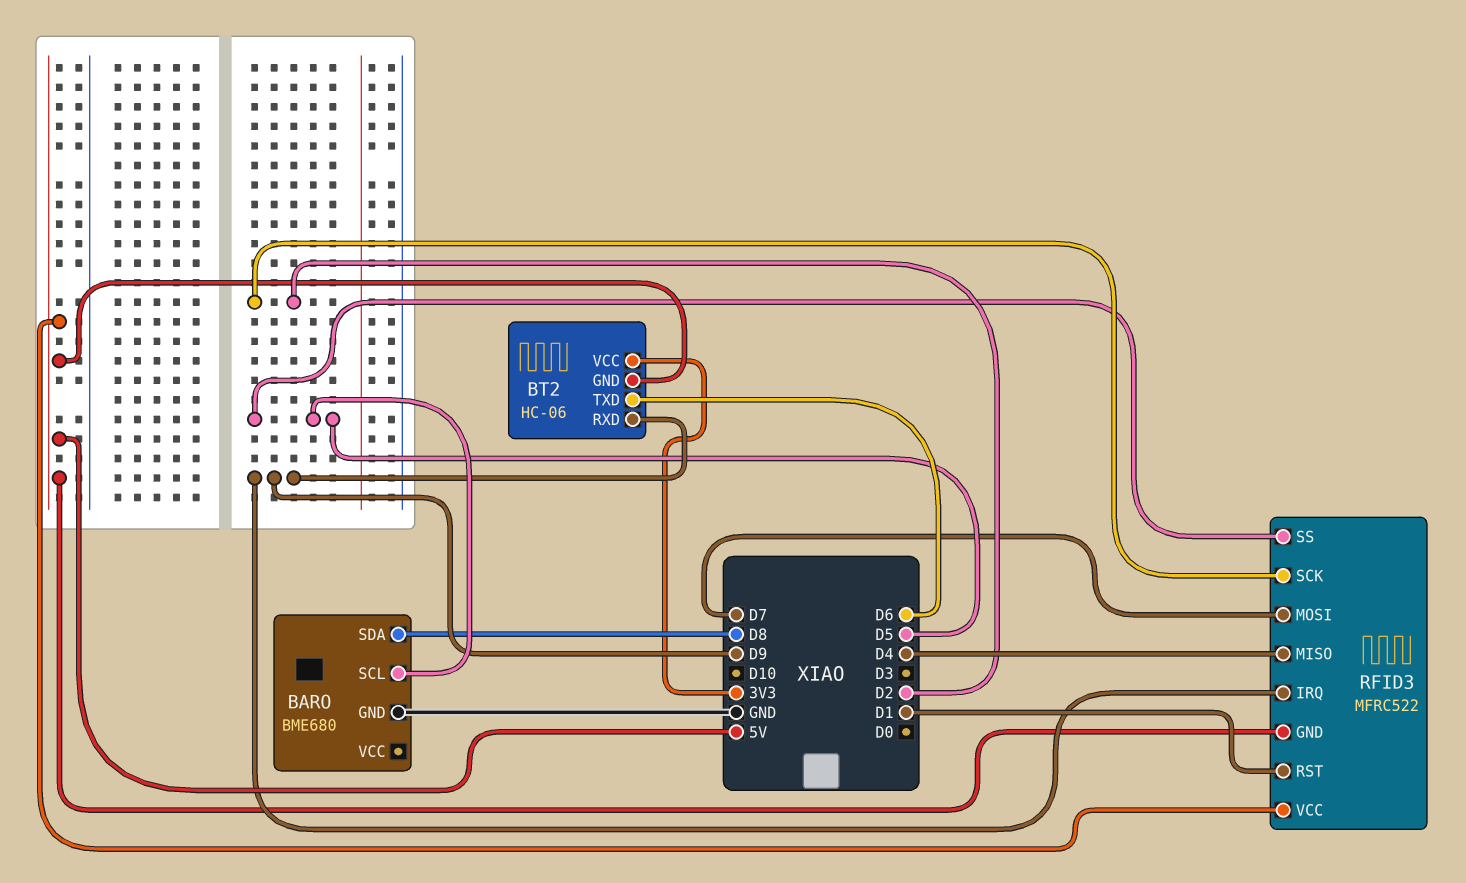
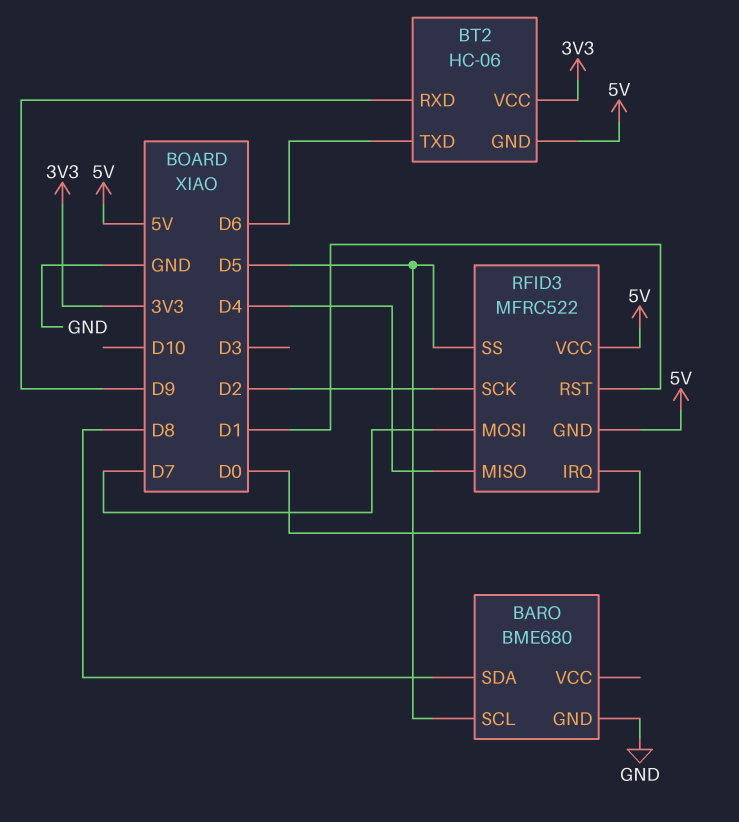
RFID3 pin IRQ: D9 -> D0

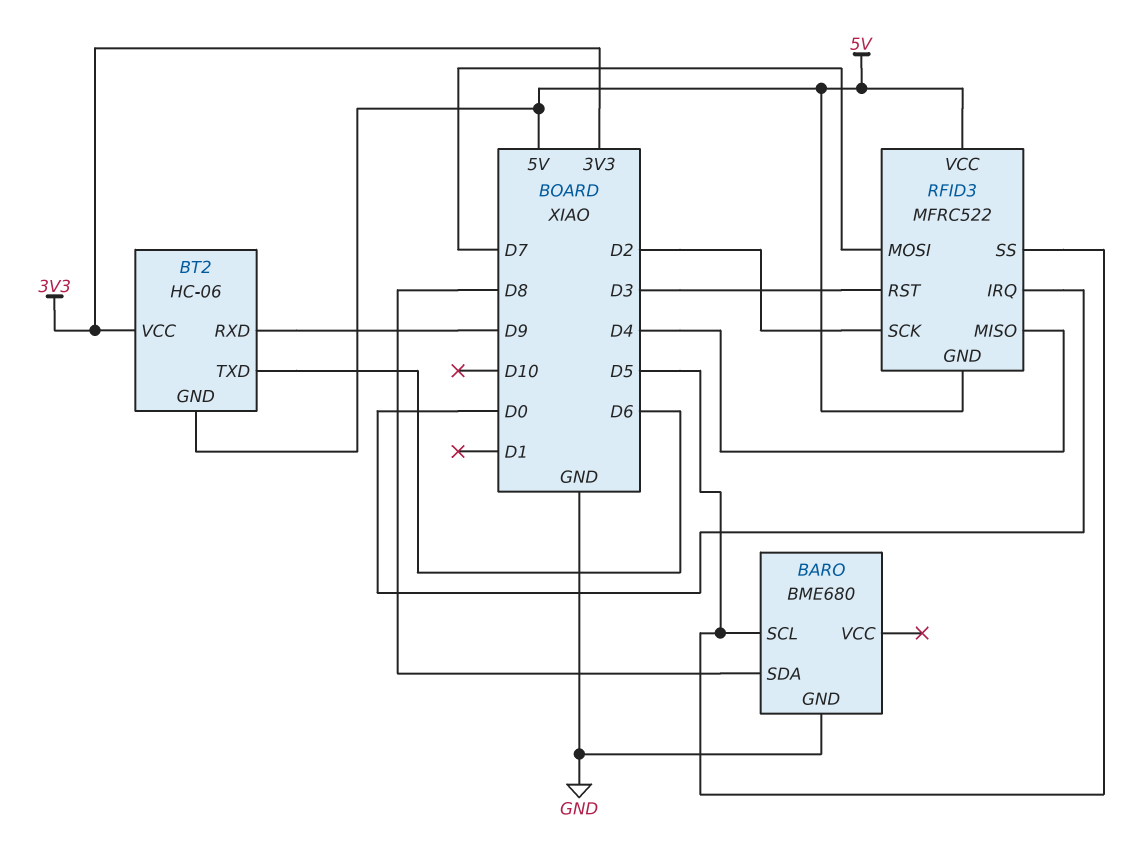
RFID3 pin RST: D1 -> D3

